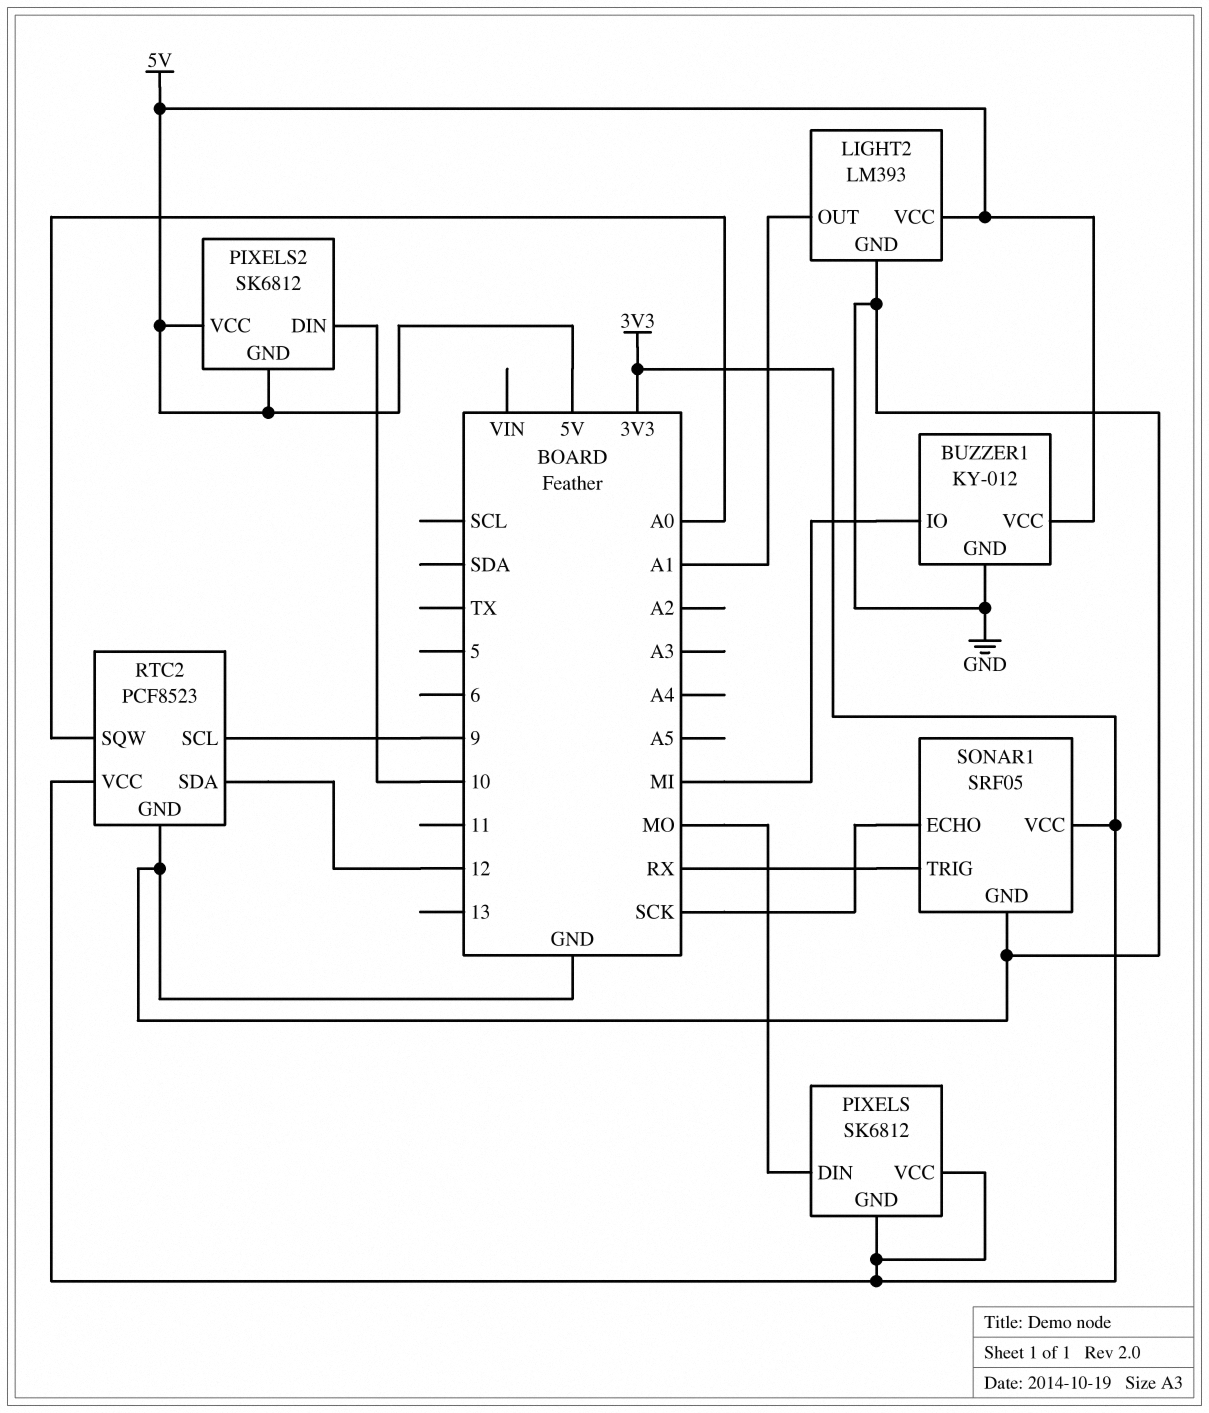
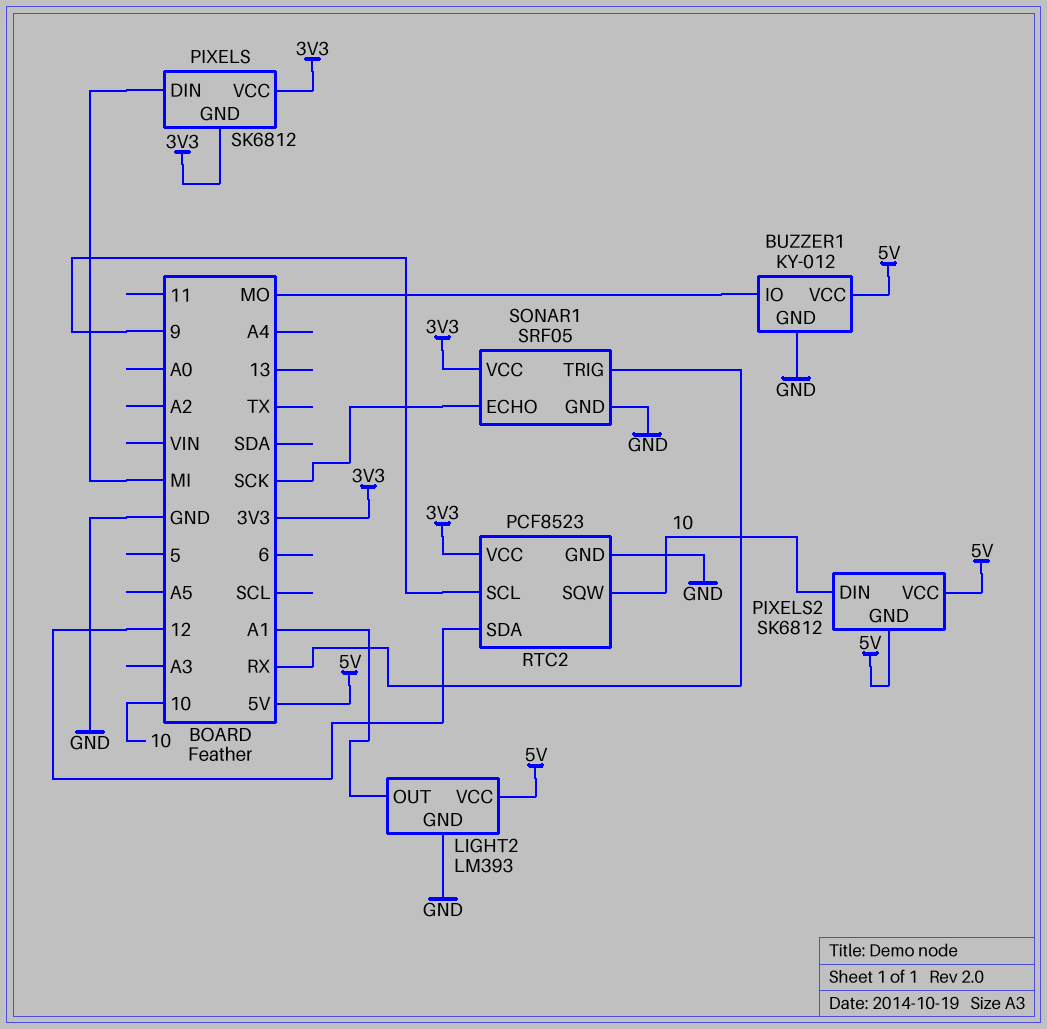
BUZZER1 pin IO: MI -> MO
PIXELS pin DIN: MO -> MI
RTC2 pin SQW: A0 -> 10

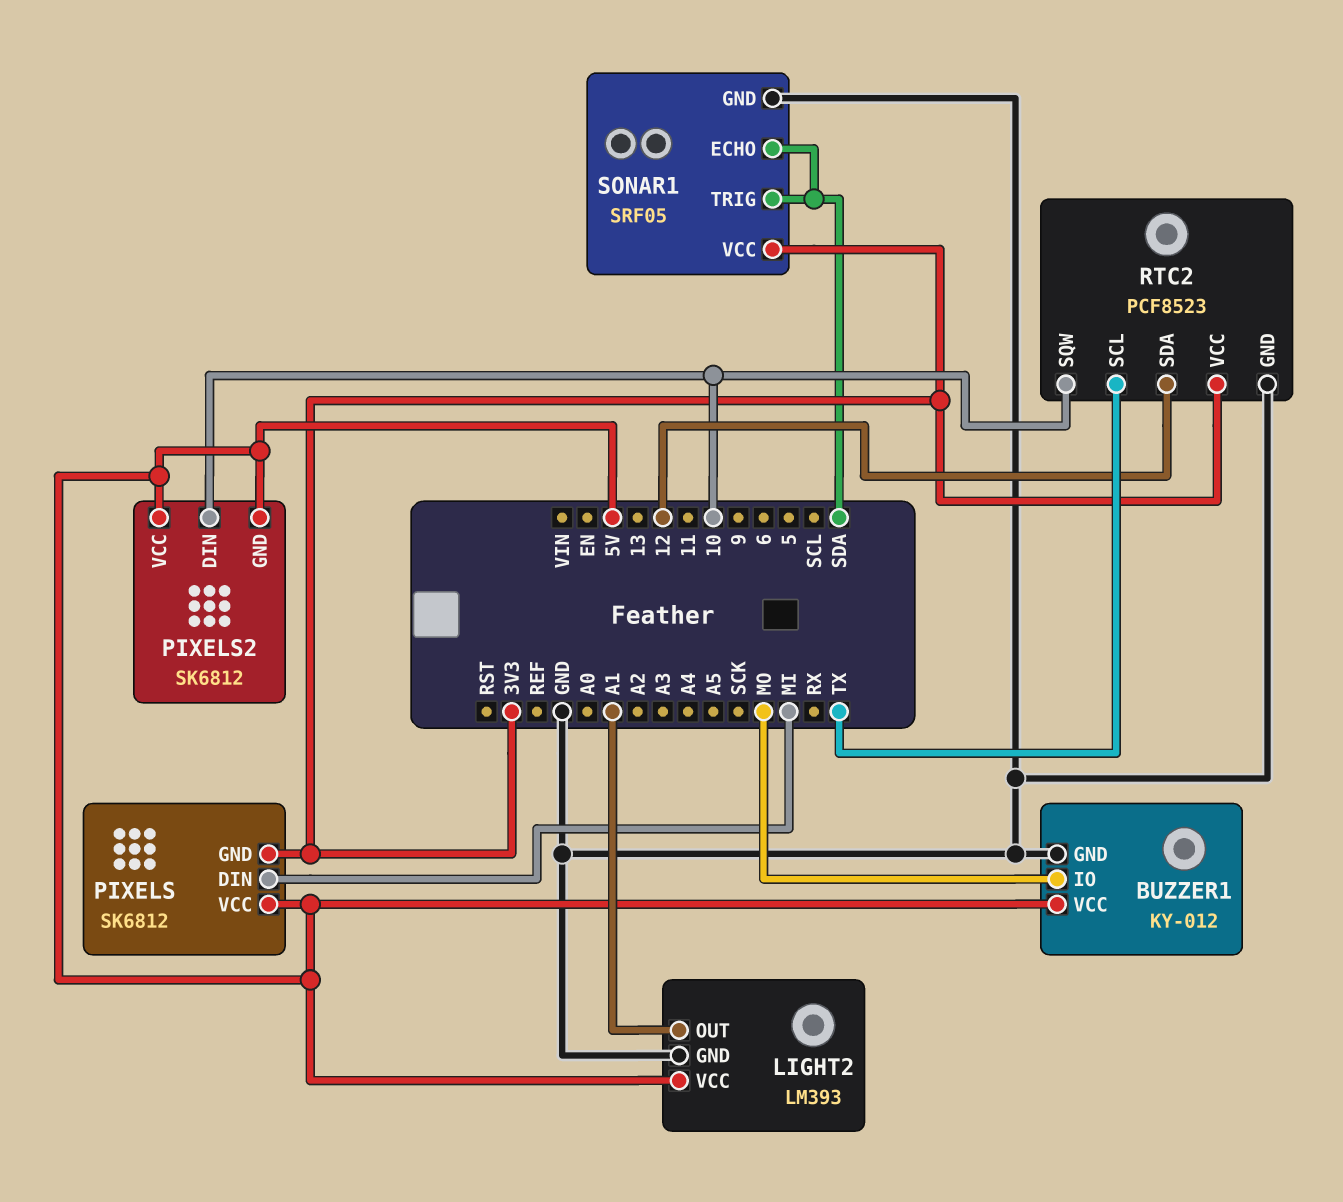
PIXELS pin VCC: 3V3 -> 5V
RTC2 pin SCL: 9 -> TX
SONAR1 pin ECHO: SCK -> SDA
SONAR1 pin TRIG: RX -> SDA

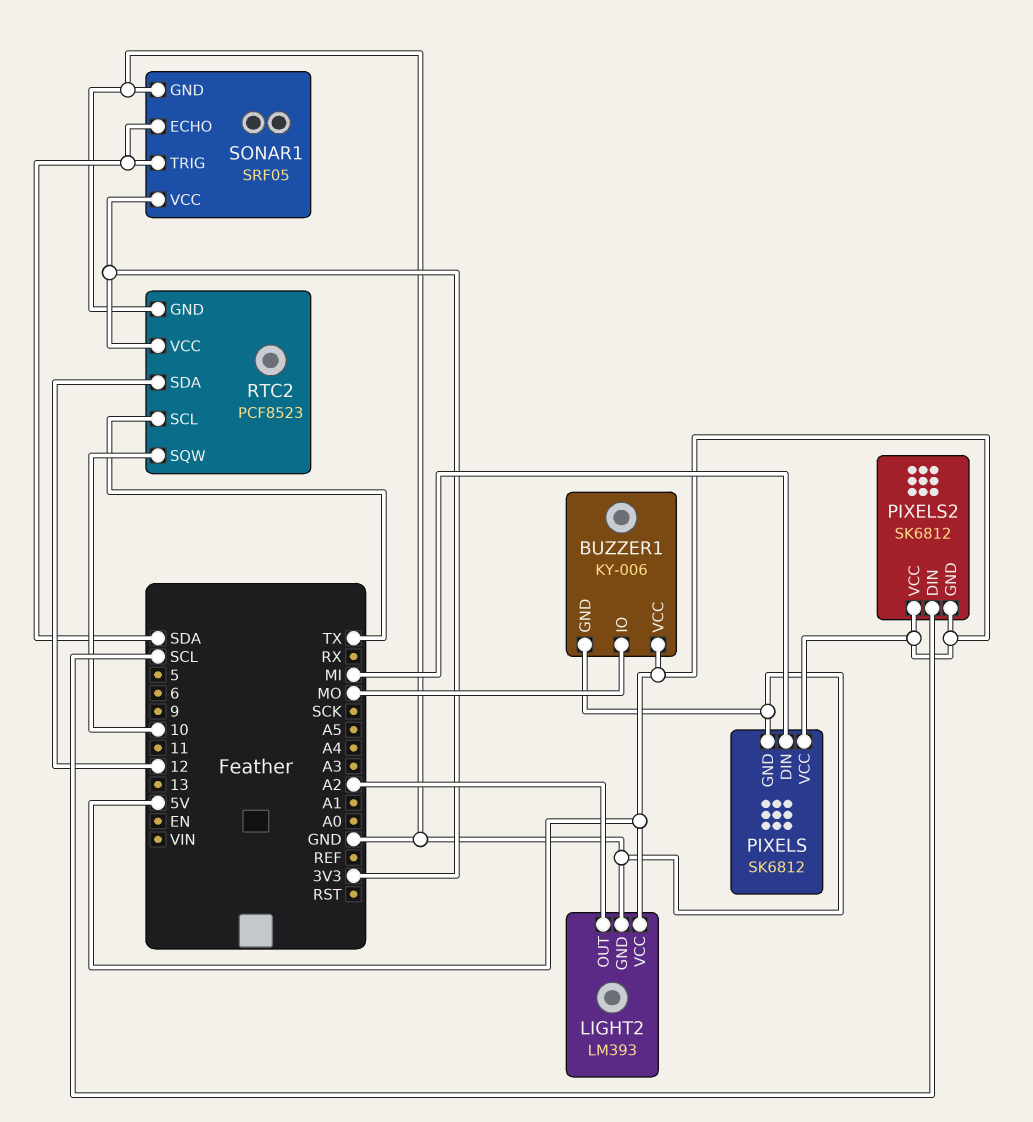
BUZZER1: KY-012 -> KY-006
LIGHT2 pin OUT: A1 -> A2
PIXELS pin GND: 3V3 -> GND
PIXELS2 pin DIN: 10 -> SCL

